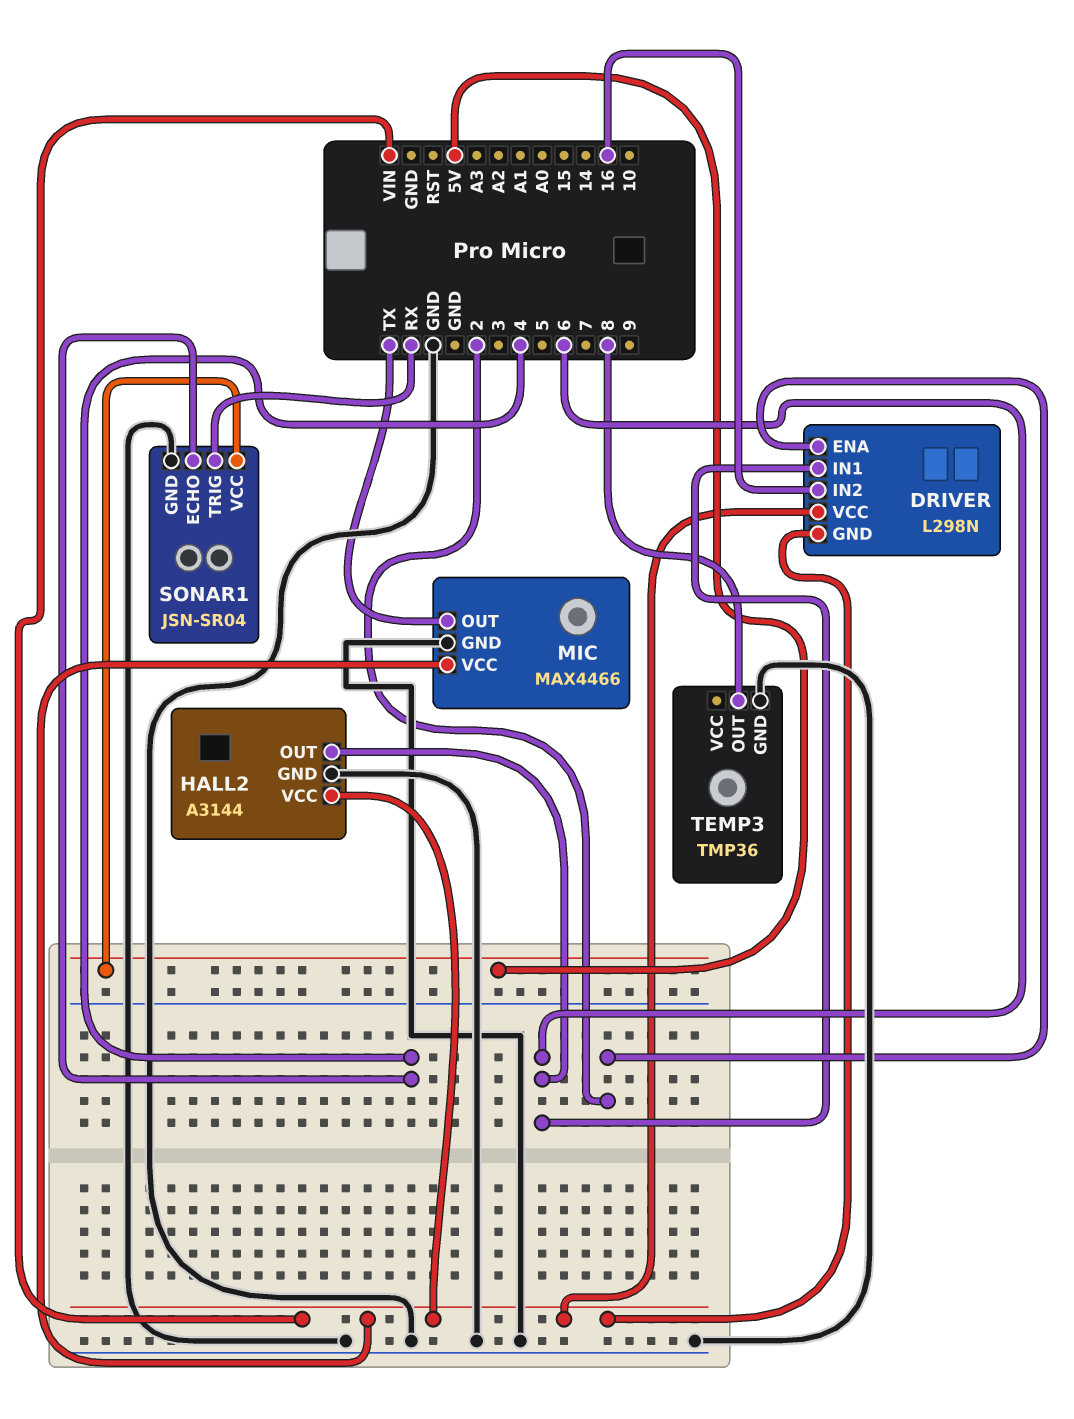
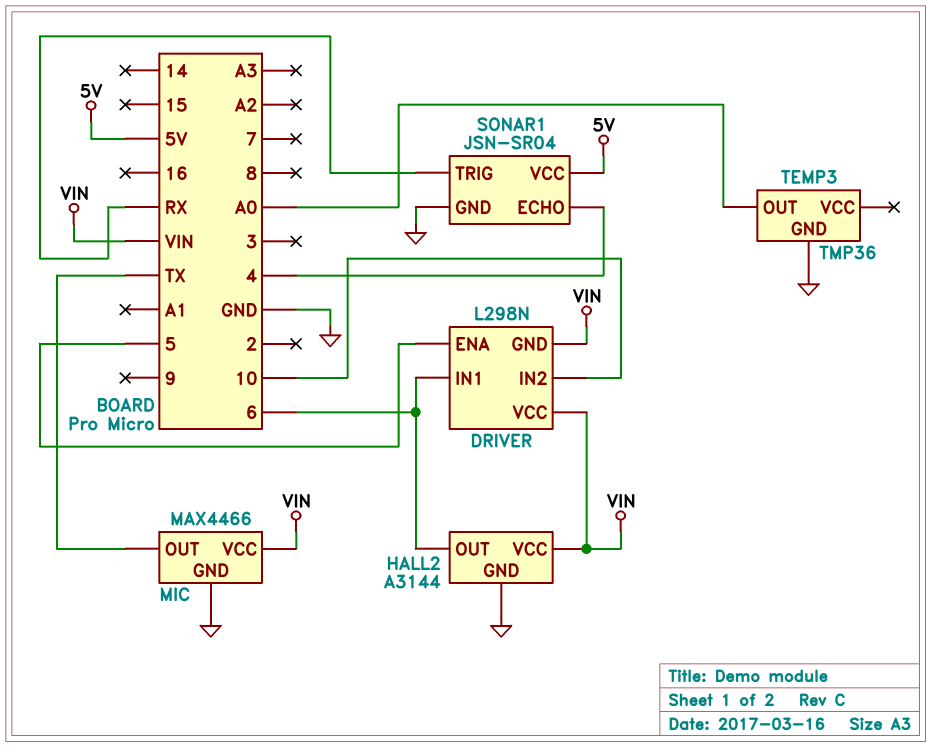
DRIVER pin ENA: 2 -> 5
DRIVER pin IN2: 16 -> 10
TEMP3 pin OUT: 8 -> A0

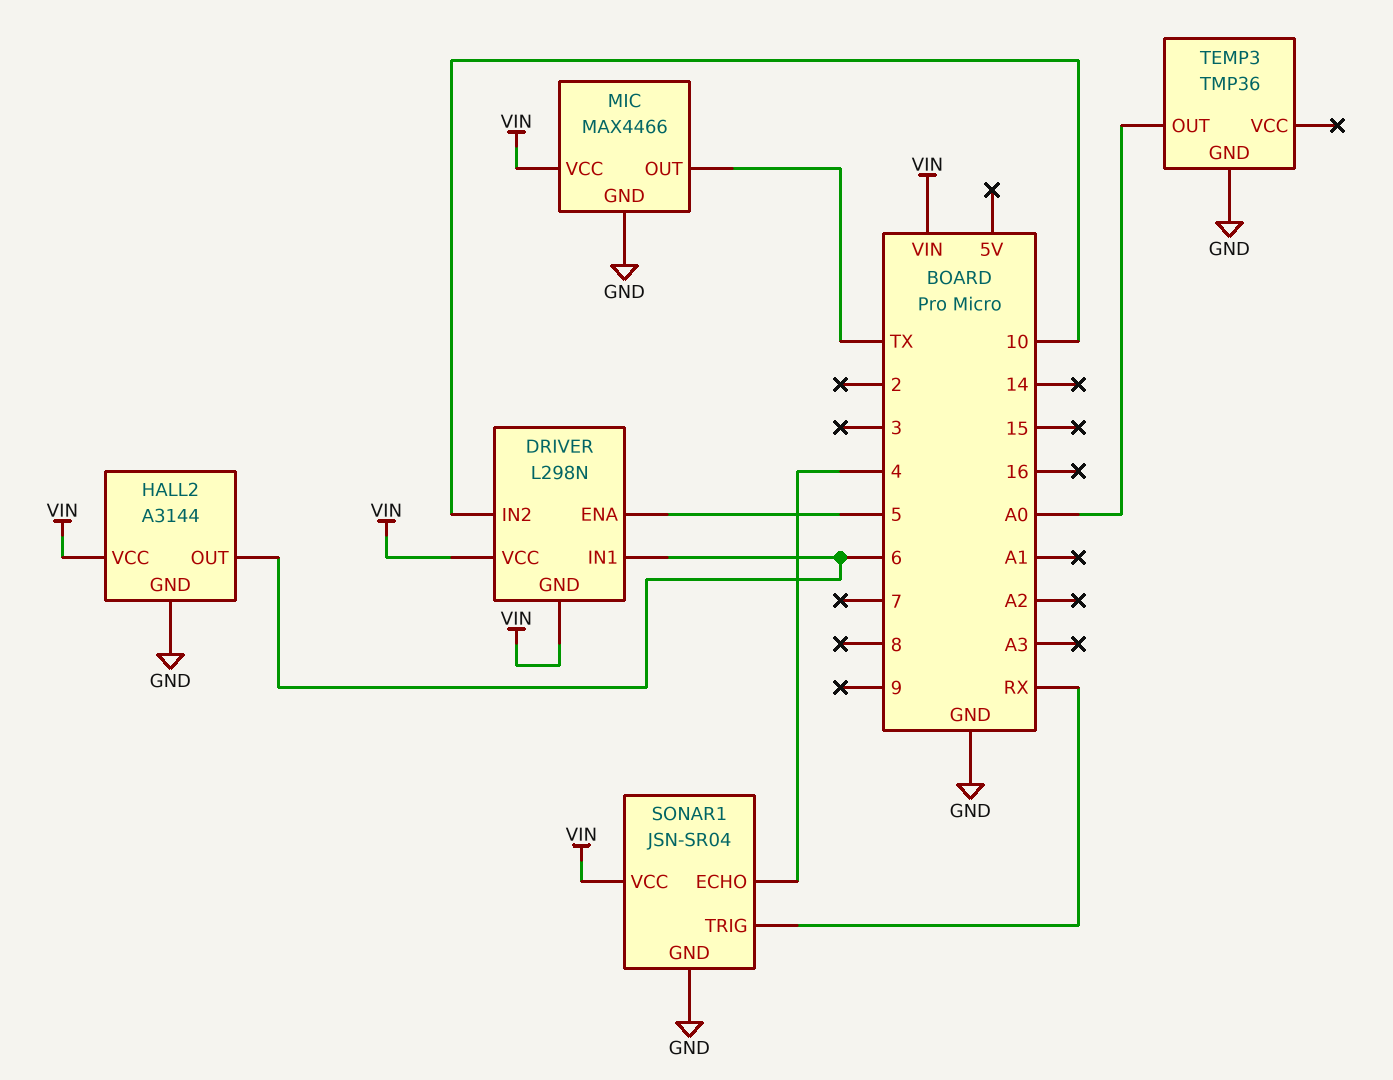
SONAR1 pin VCC: 5V -> VIN

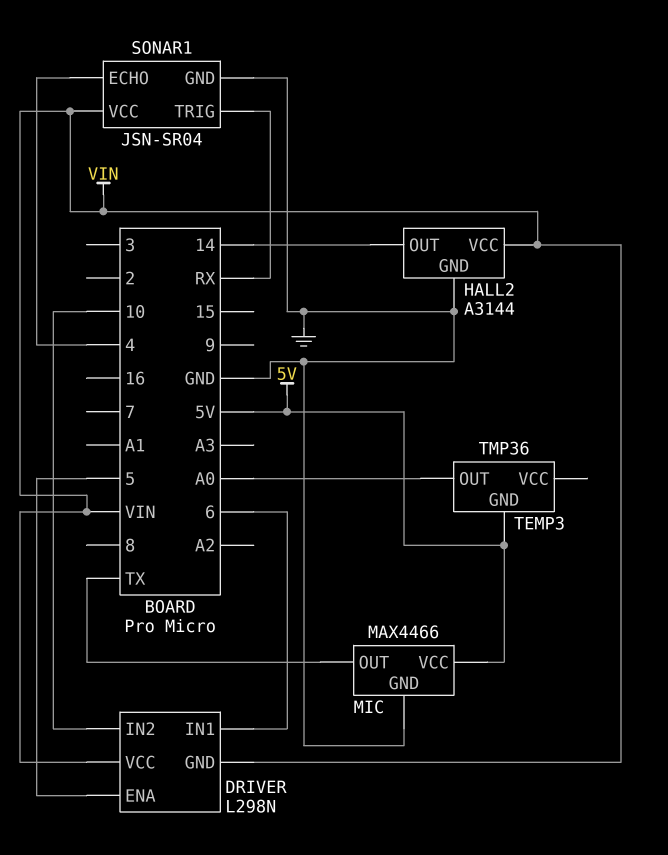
HALL2 pin OUT: 6 -> 14
MIC pin VCC: VIN -> 5V
TEMP3 pin GND: GND -> 5V

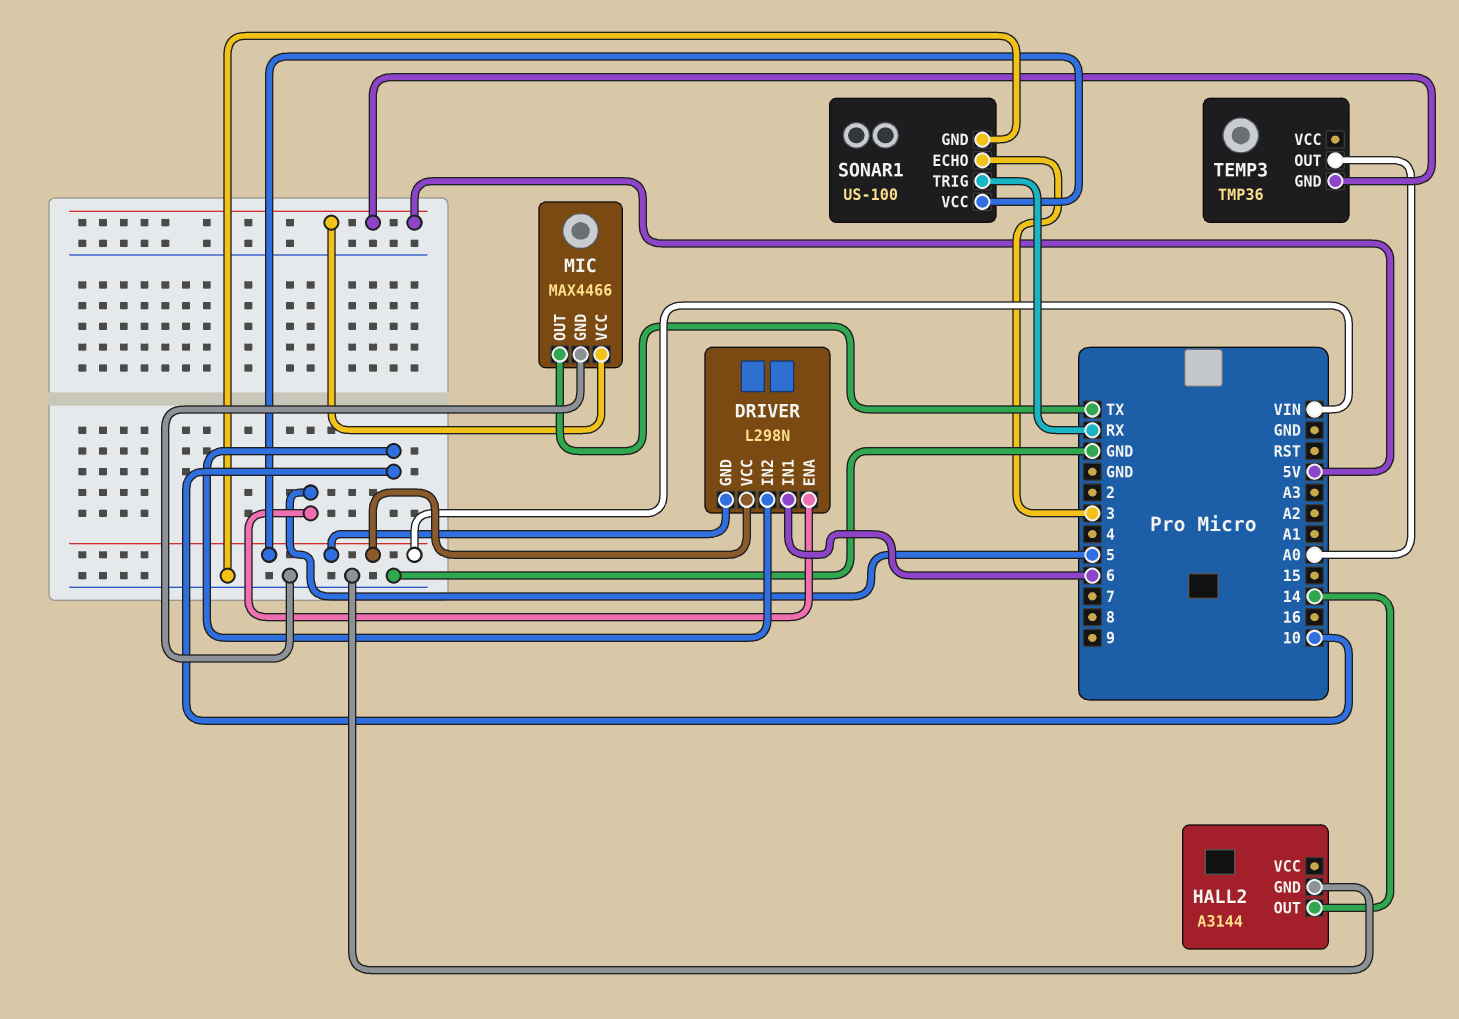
HALL2 pin VCC: VIN -> none
SONAR1: JSN-SR04 -> US-100
SONAR1 pin ECHO: 4 -> 3

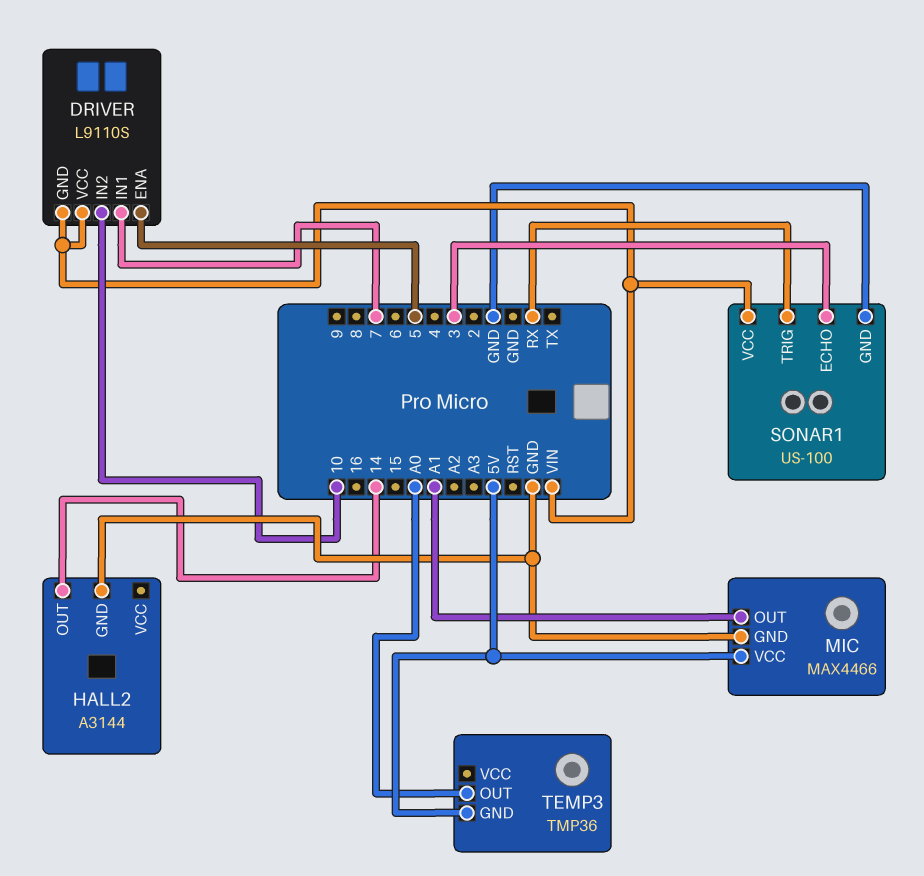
DRIVER: L298N -> L9110S
DRIVER pin IN1: 6 -> 7
MIC pin OUT: TX -> A1

